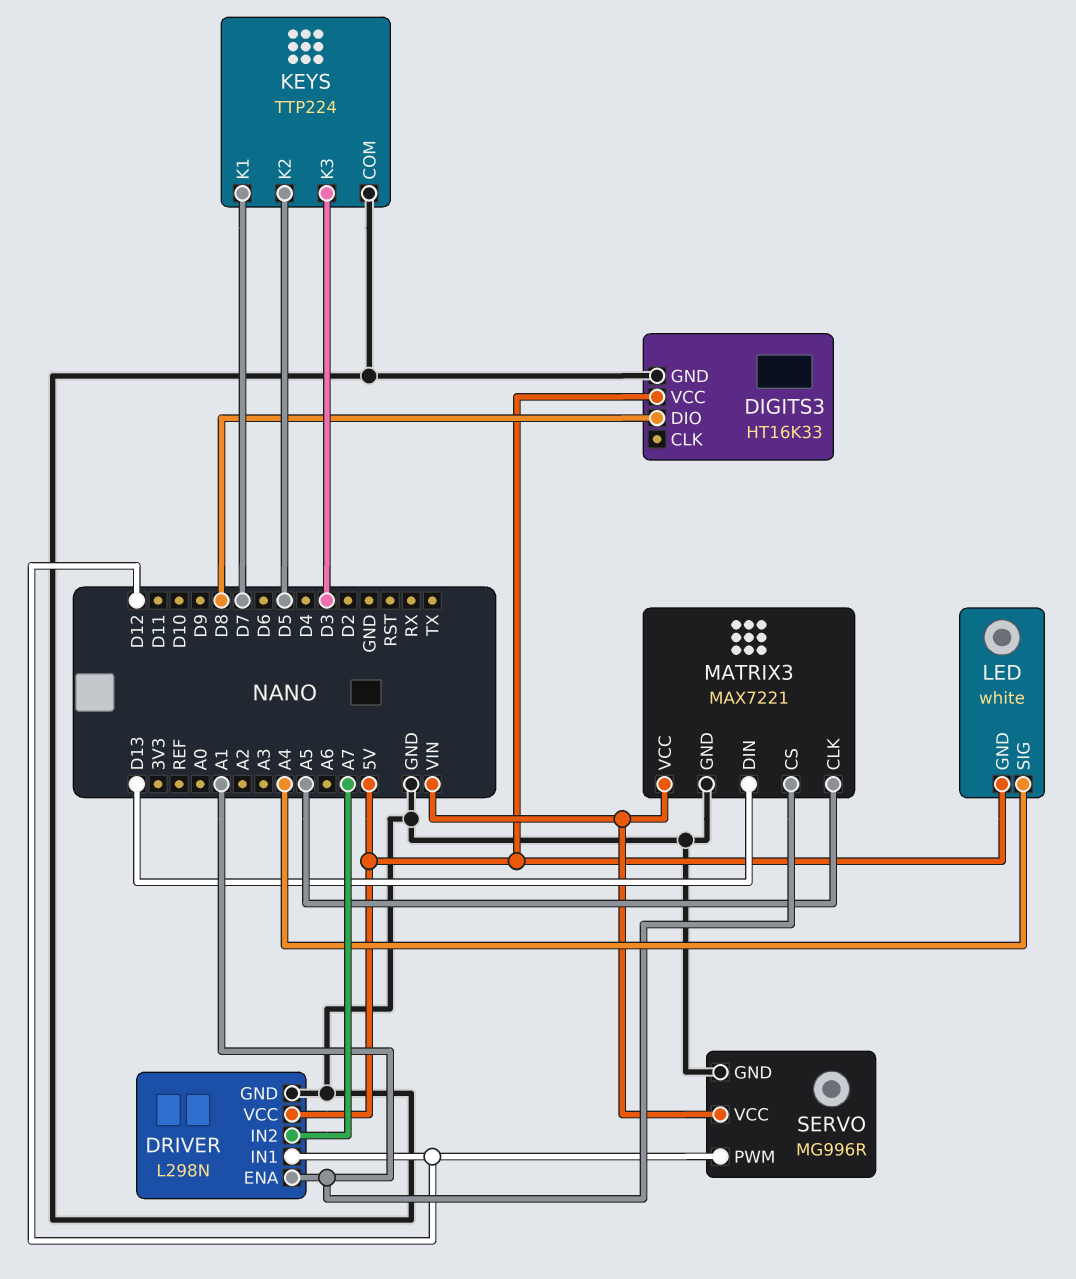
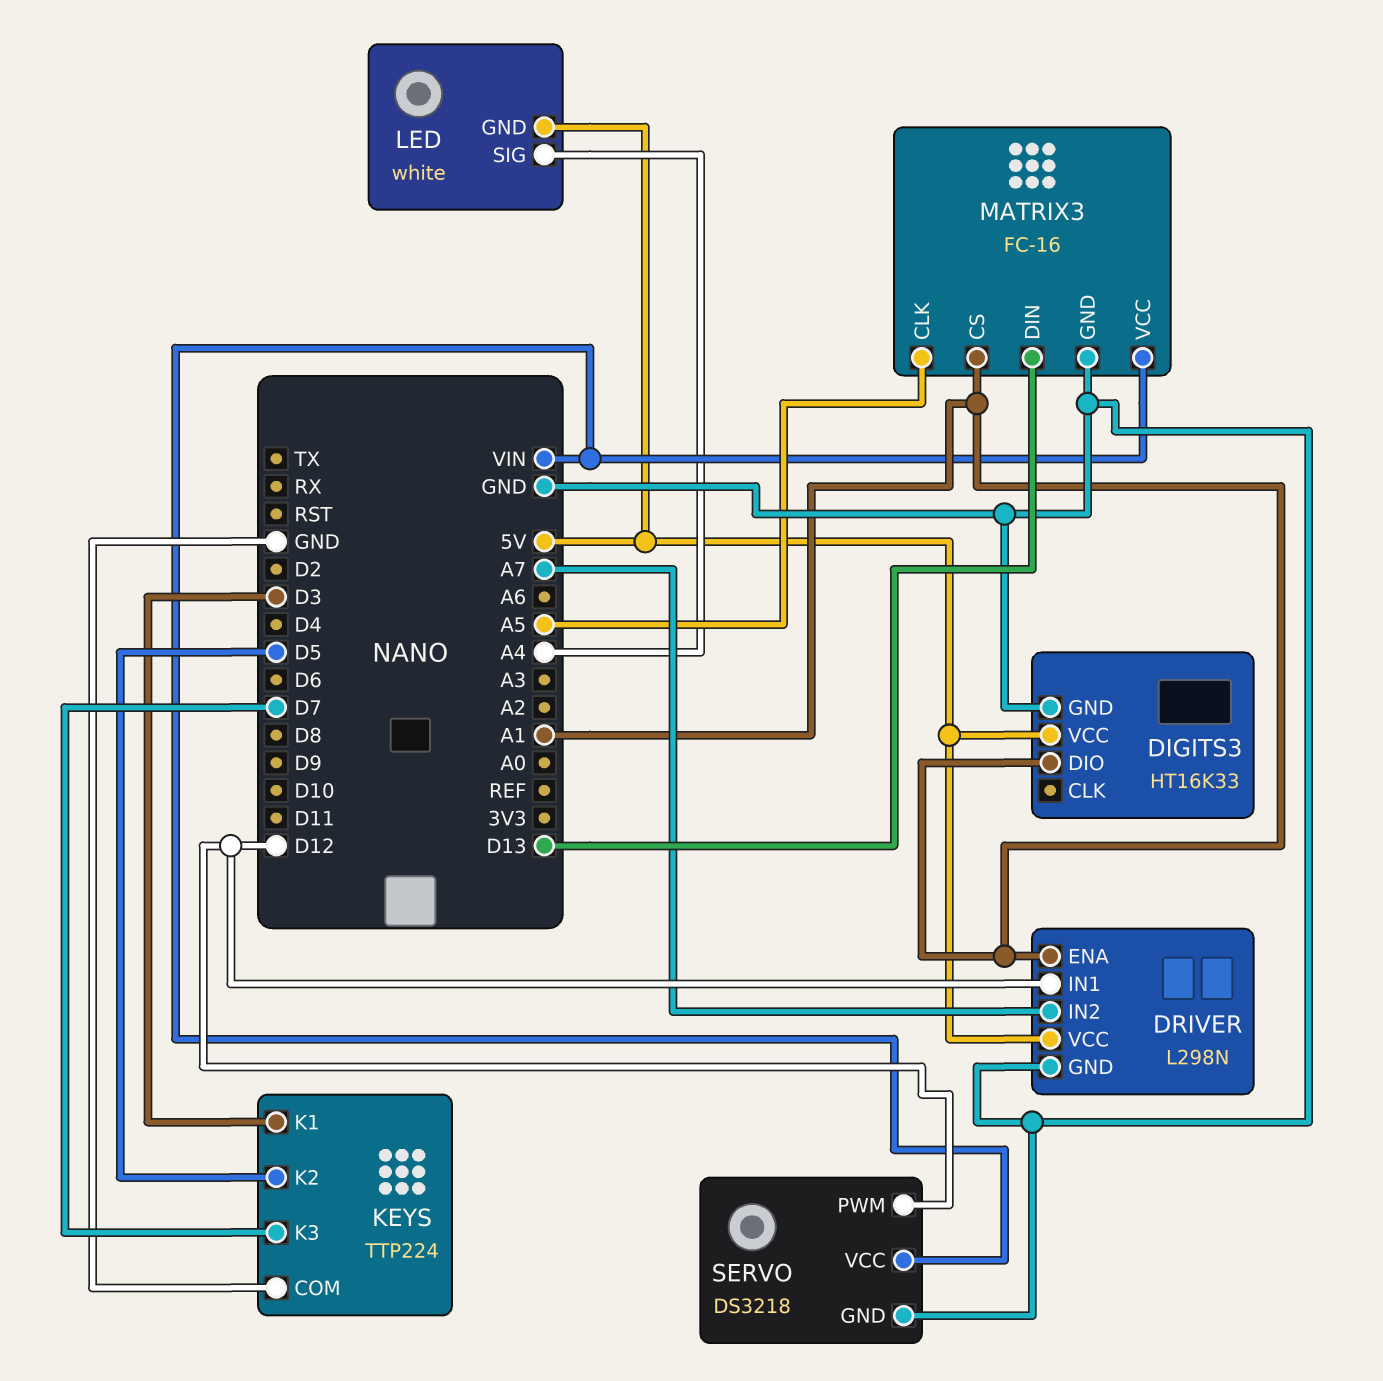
DIGITS3 pin DIO: D8 -> A1
KEYS pin K1: D7 -> D3
KEYS pin K3: D3 -> D7
MATRIX3: MAX7221 -> FC-16
SERVO: MG996R -> DS3218

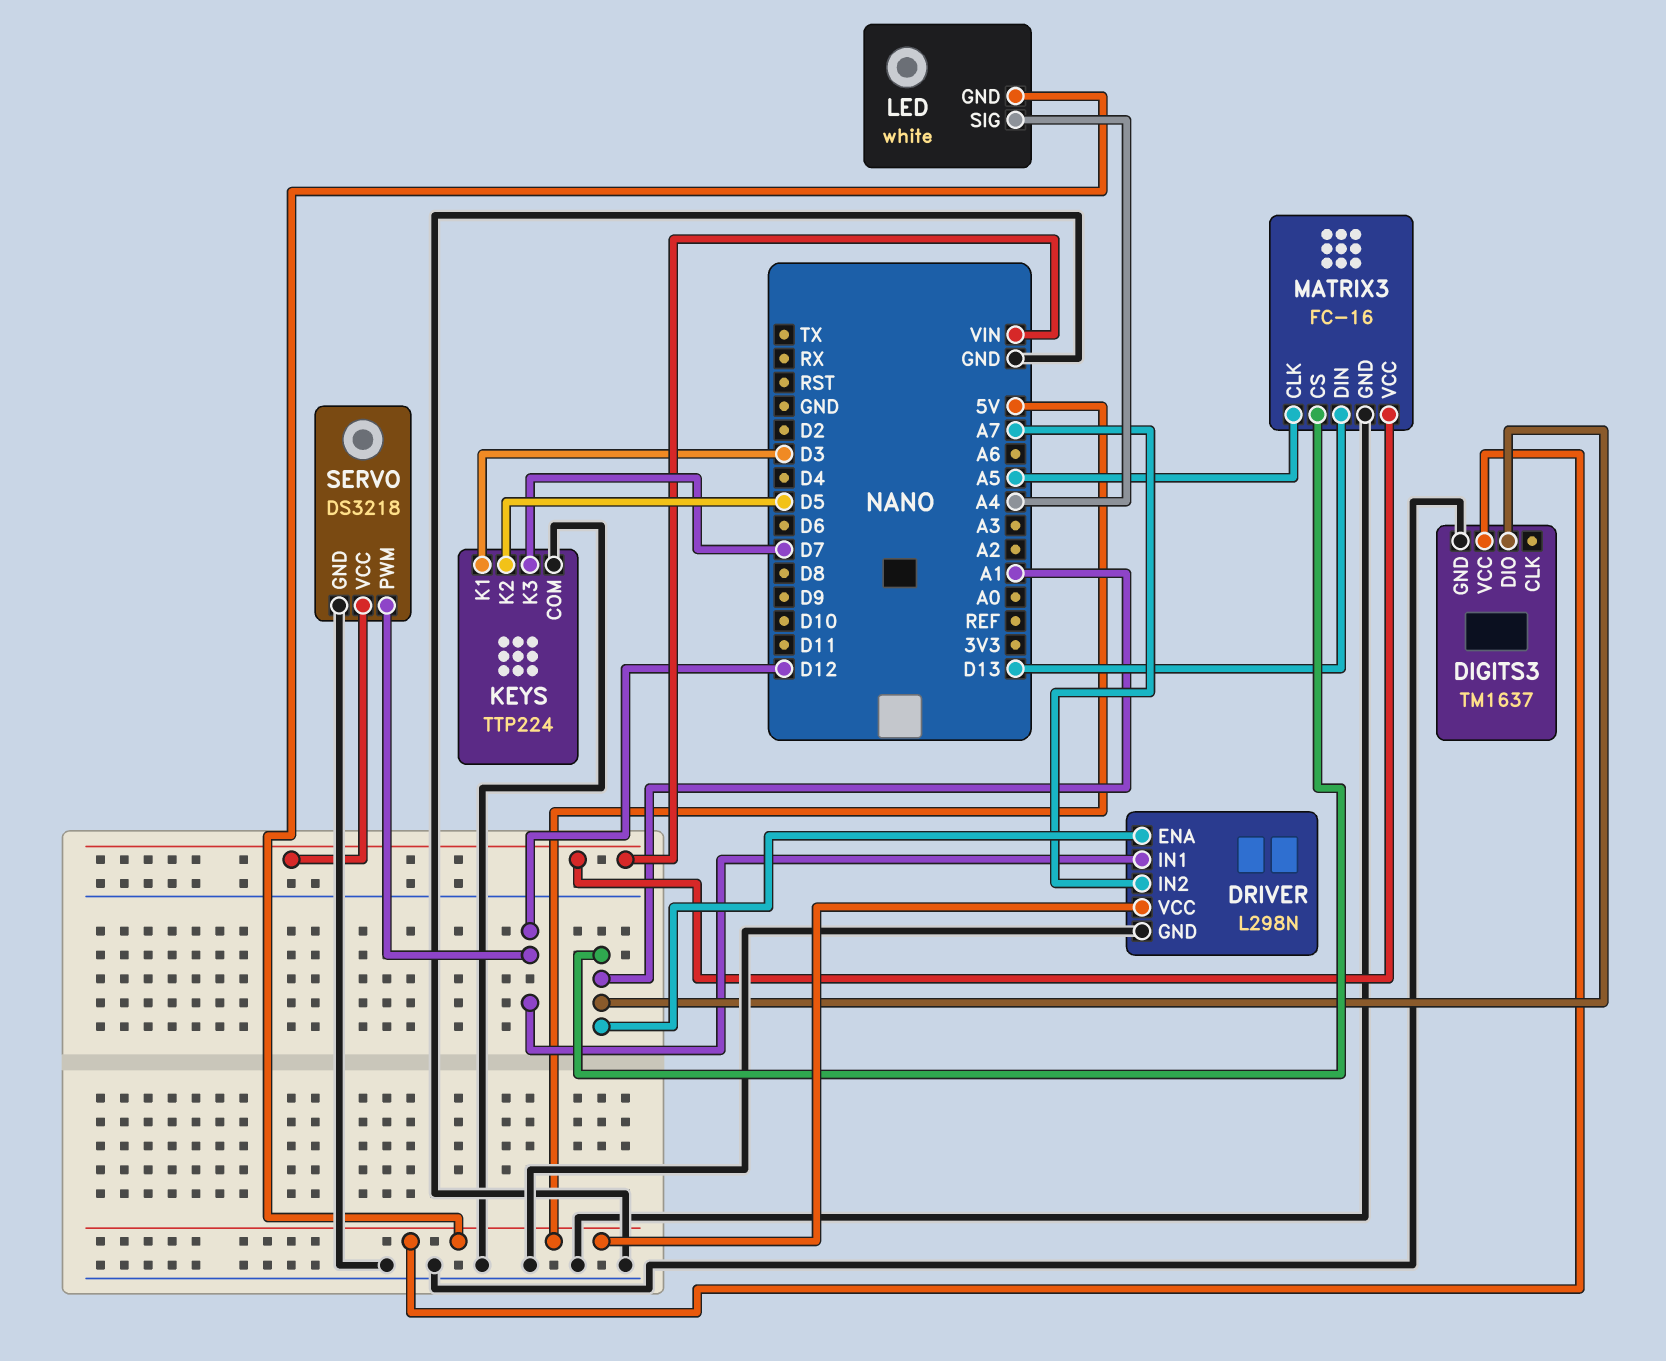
DIGITS3: HT16K33 -> TM1637

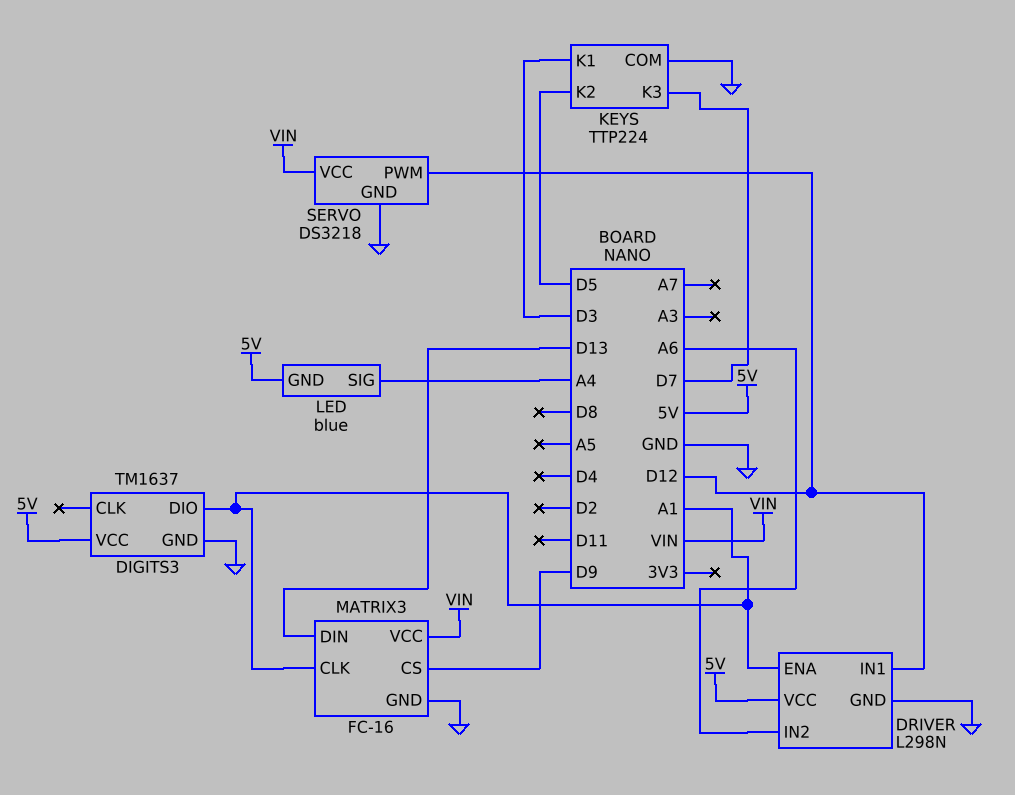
DRIVER pin IN2: A7 -> A6
LED: white -> blue
MATRIX3 pin CLK: A5 -> A1
MATRIX3 pin CS: A1 -> D9

